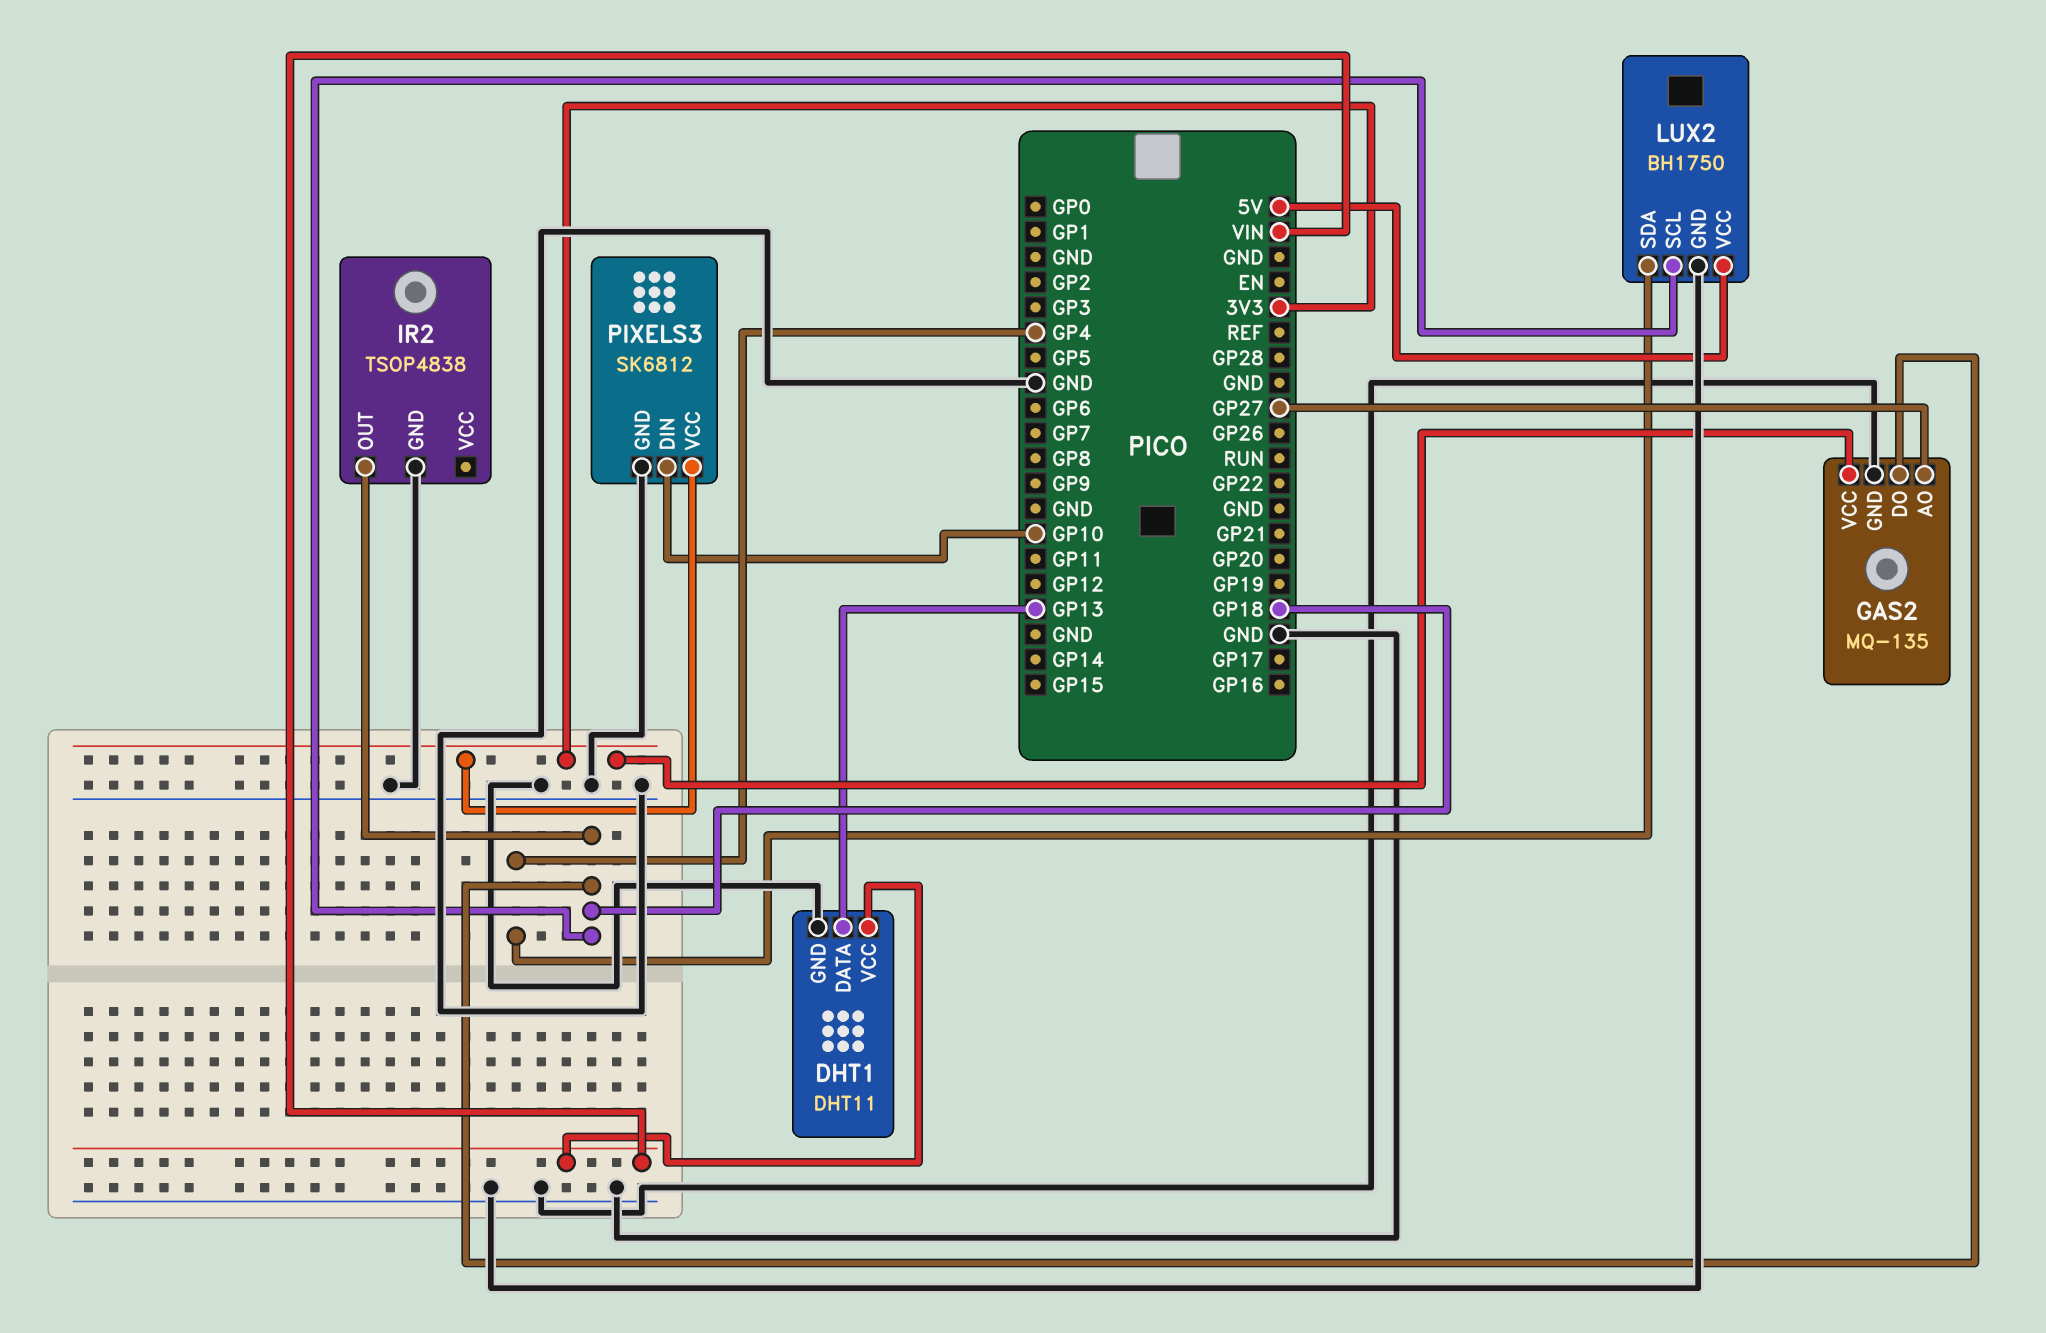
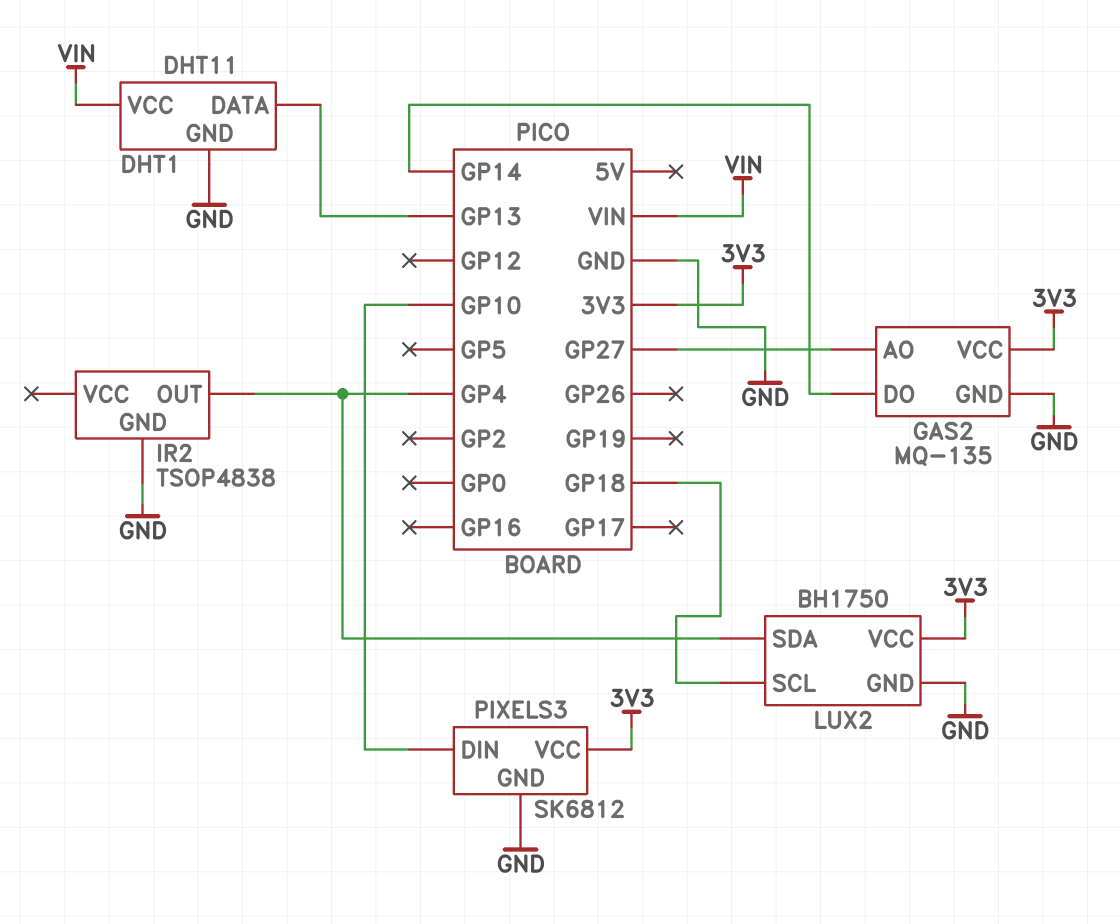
GAS2 pin DO: GP18 -> GP14
IR2 pin OUT: GP18 -> GP4
LUX2 pin VCC: 5V -> 3V3

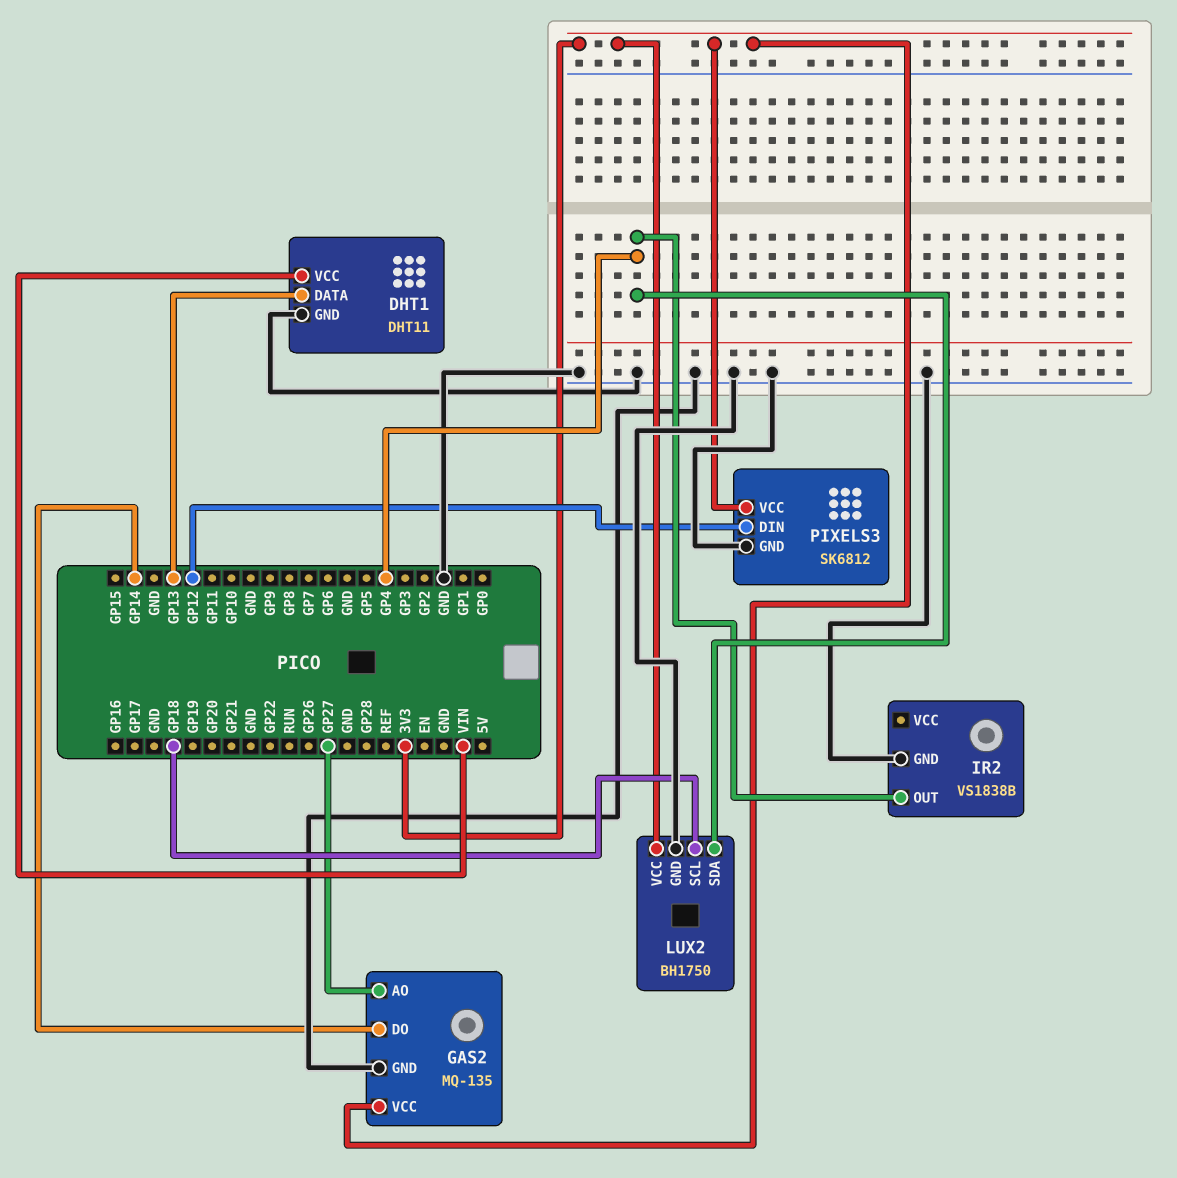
IR2: TSOP4838 -> VS1838B
PIXELS3 pin DIN: GP10 -> GP12

